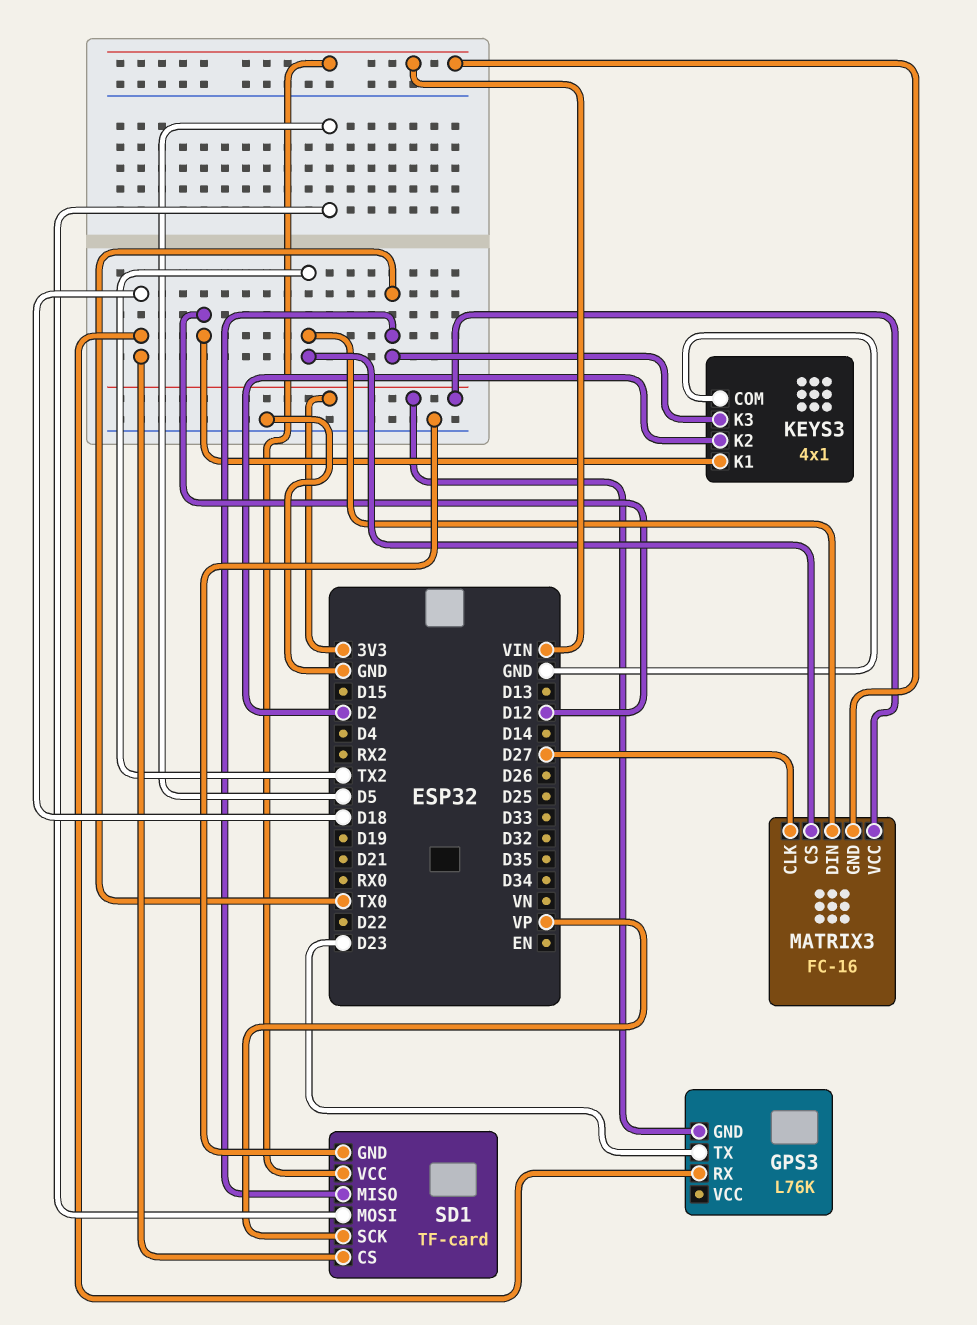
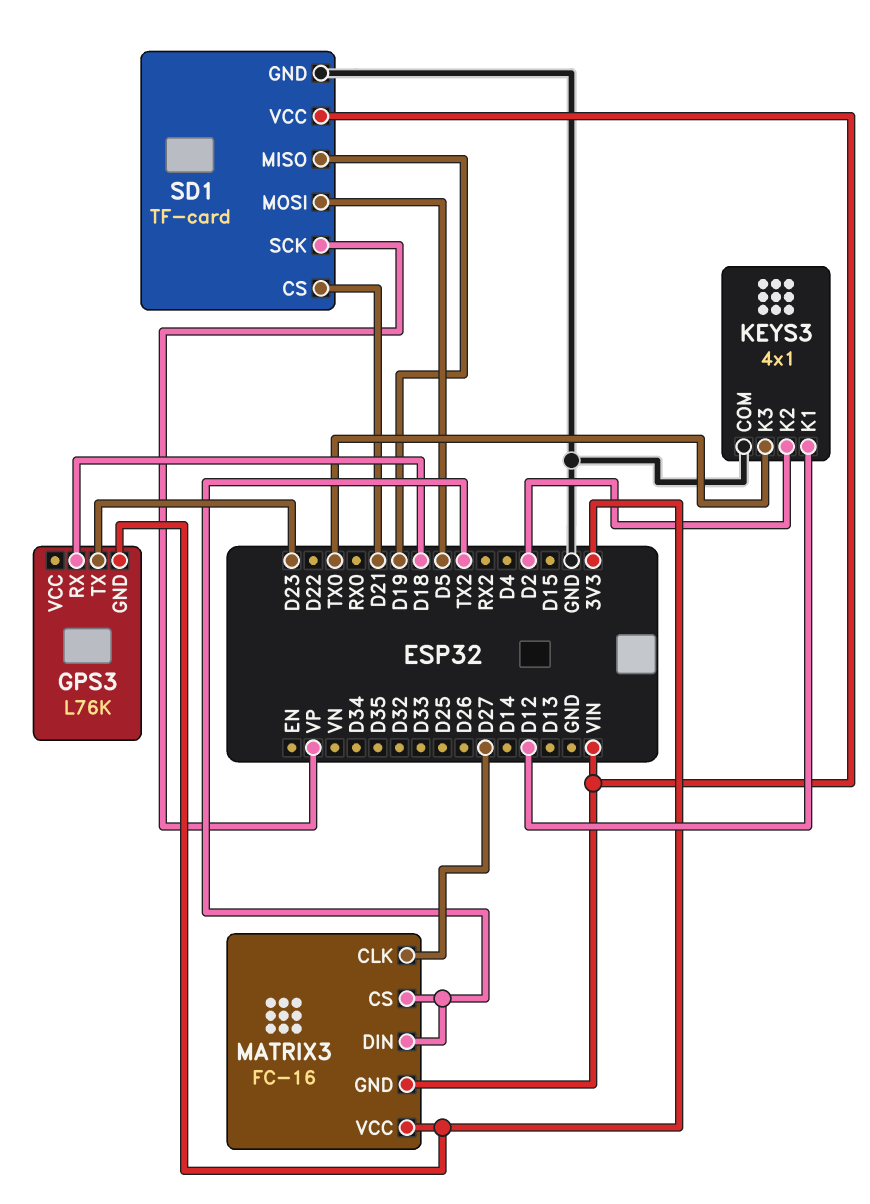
SD1 pin CS: D18 -> D21
SD1 pin MISO: TX0 -> D19

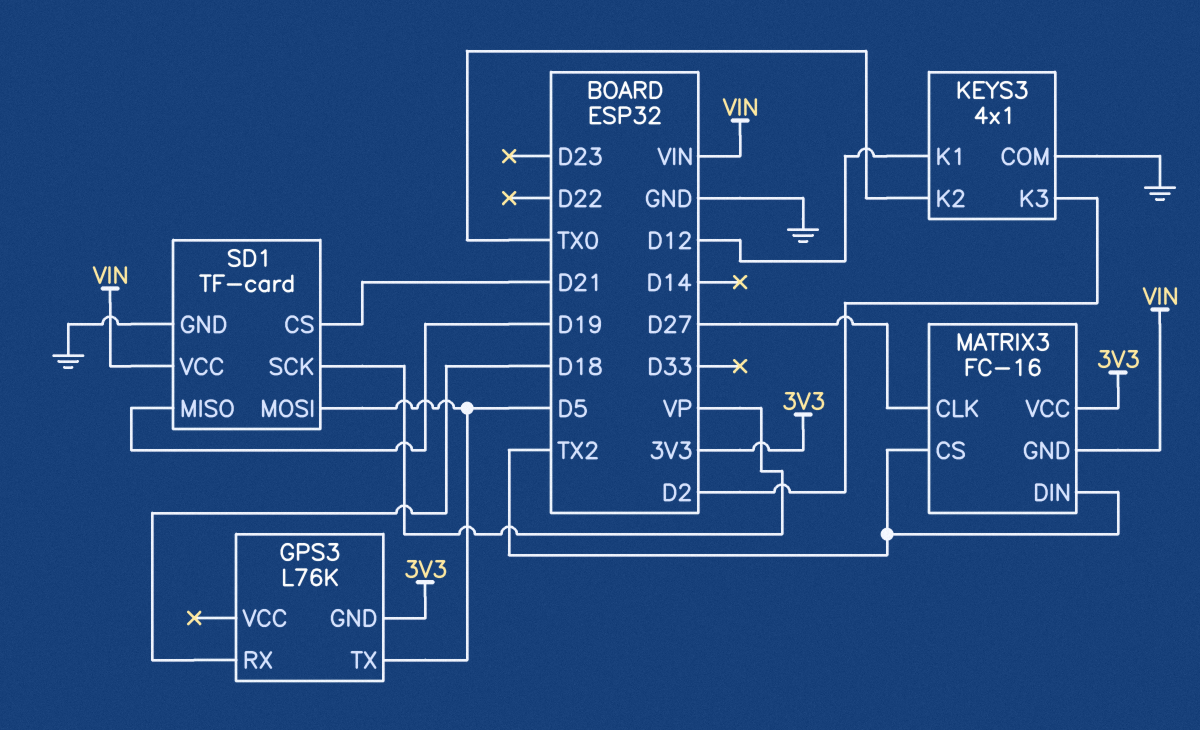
GPS3 pin TX: D23 -> D5
KEYS3 pin K2: D2 -> TX0
KEYS3 pin K3: TX0 -> D2

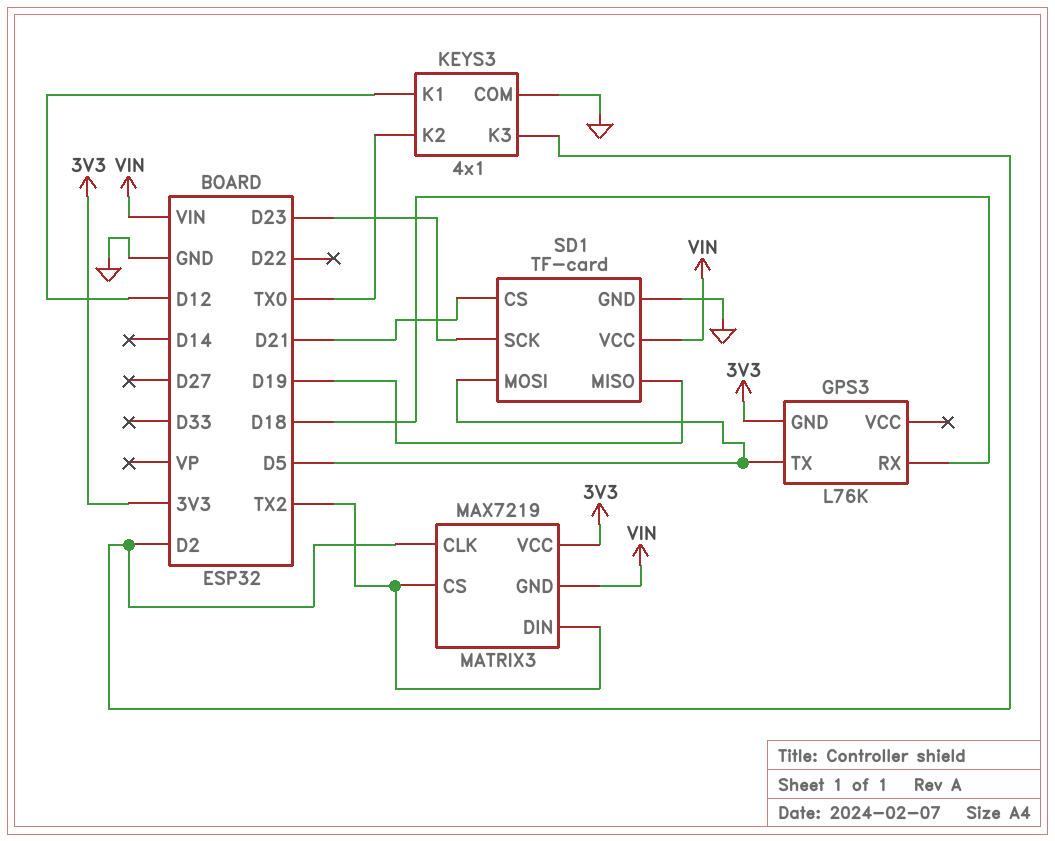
MATRIX3: FC-16 -> MAX7219
MATRIX3 pin CLK: D27 -> D2
SD1 pin SCK: VP -> D23

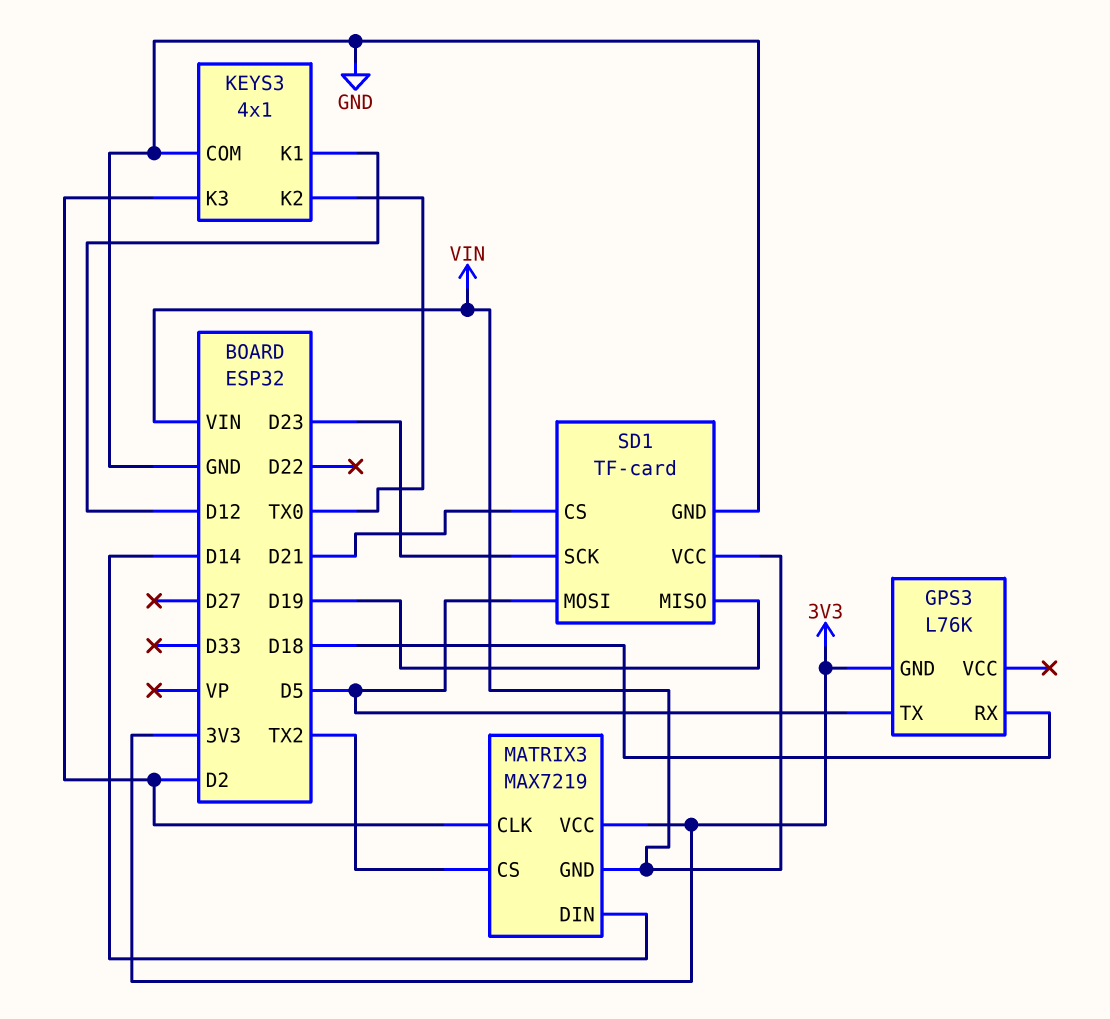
MATRIX3 pin DIN: TX2 -> D14

